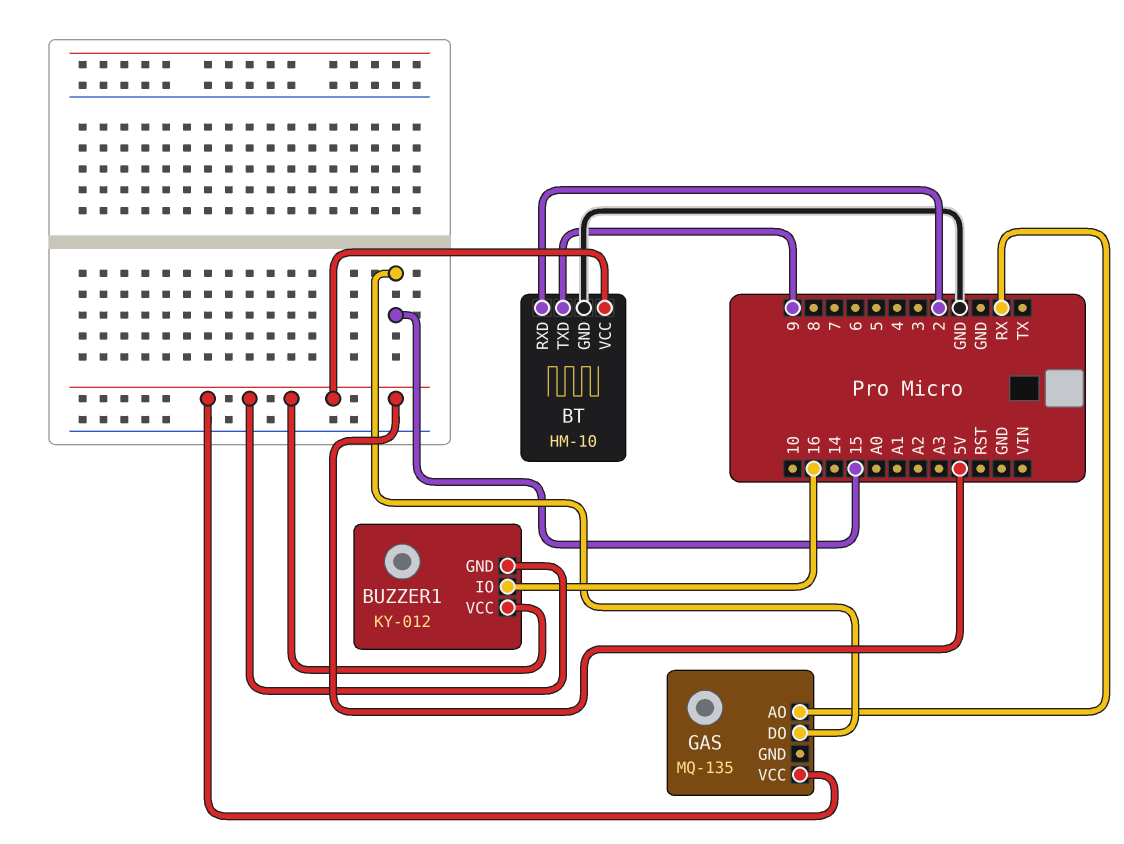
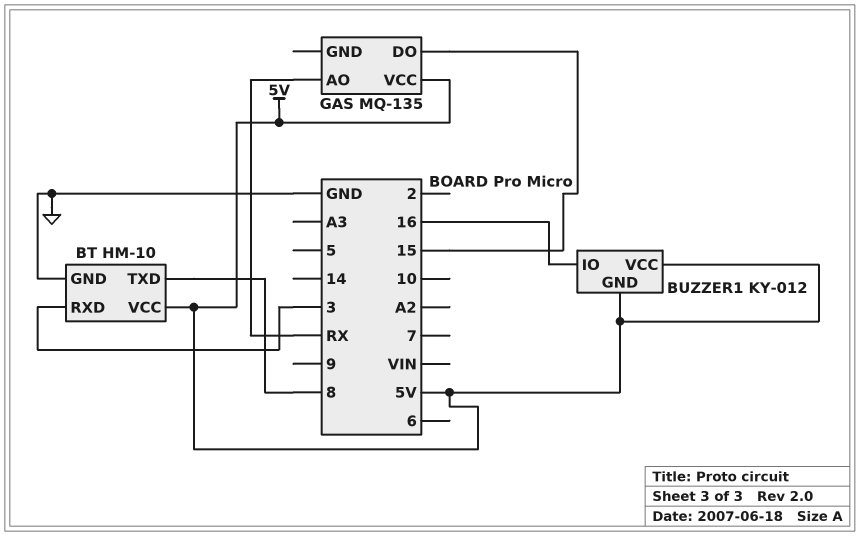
BT pin RXD: 2 -> 3
BT pin TXD: 9 -> 8

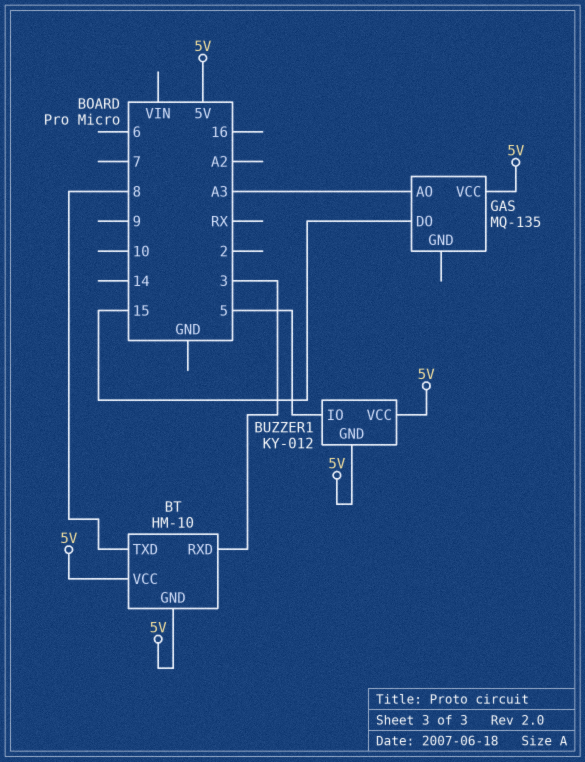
BT pin GND: GND -> 5V
BUZZER1 pin IO: 16 -> 5
GAS pin AO: RX -> A3

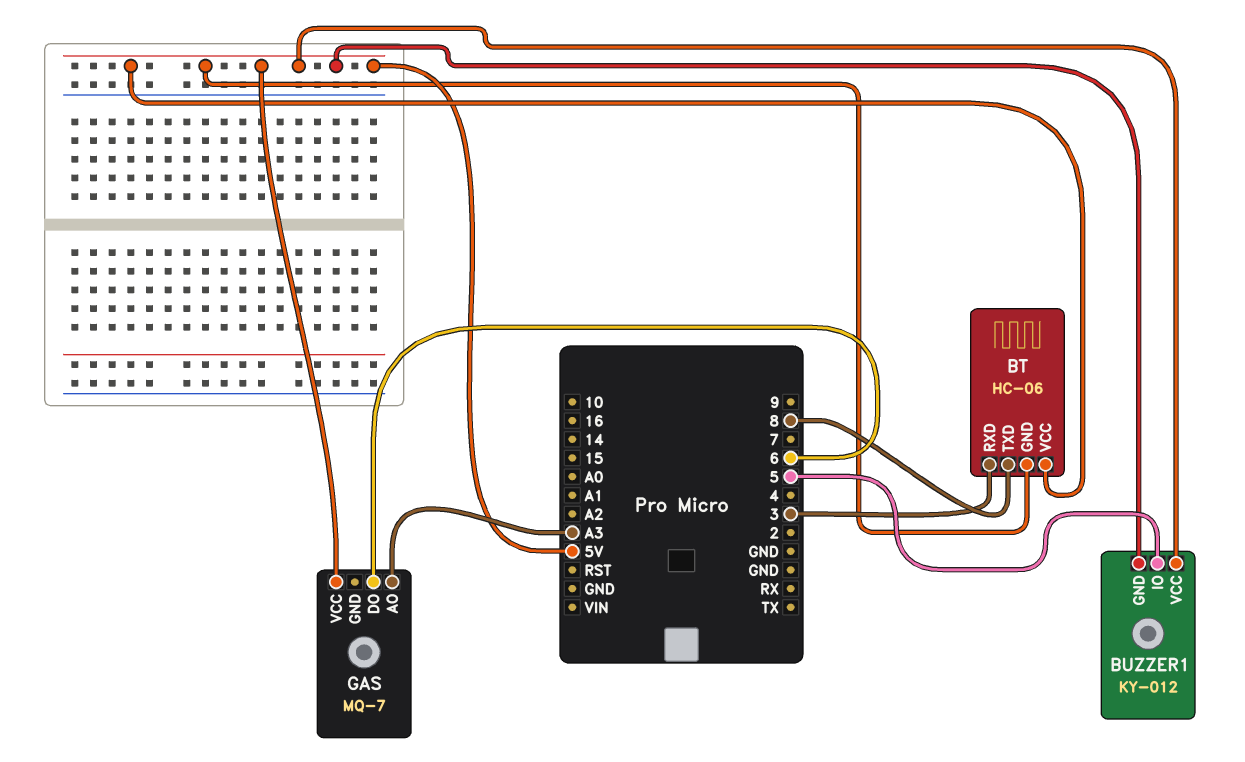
BT: HM-10 -> HC-06
GAS: MQ-135 -> MQ-7
GAS pin DO: 15 -> 6

